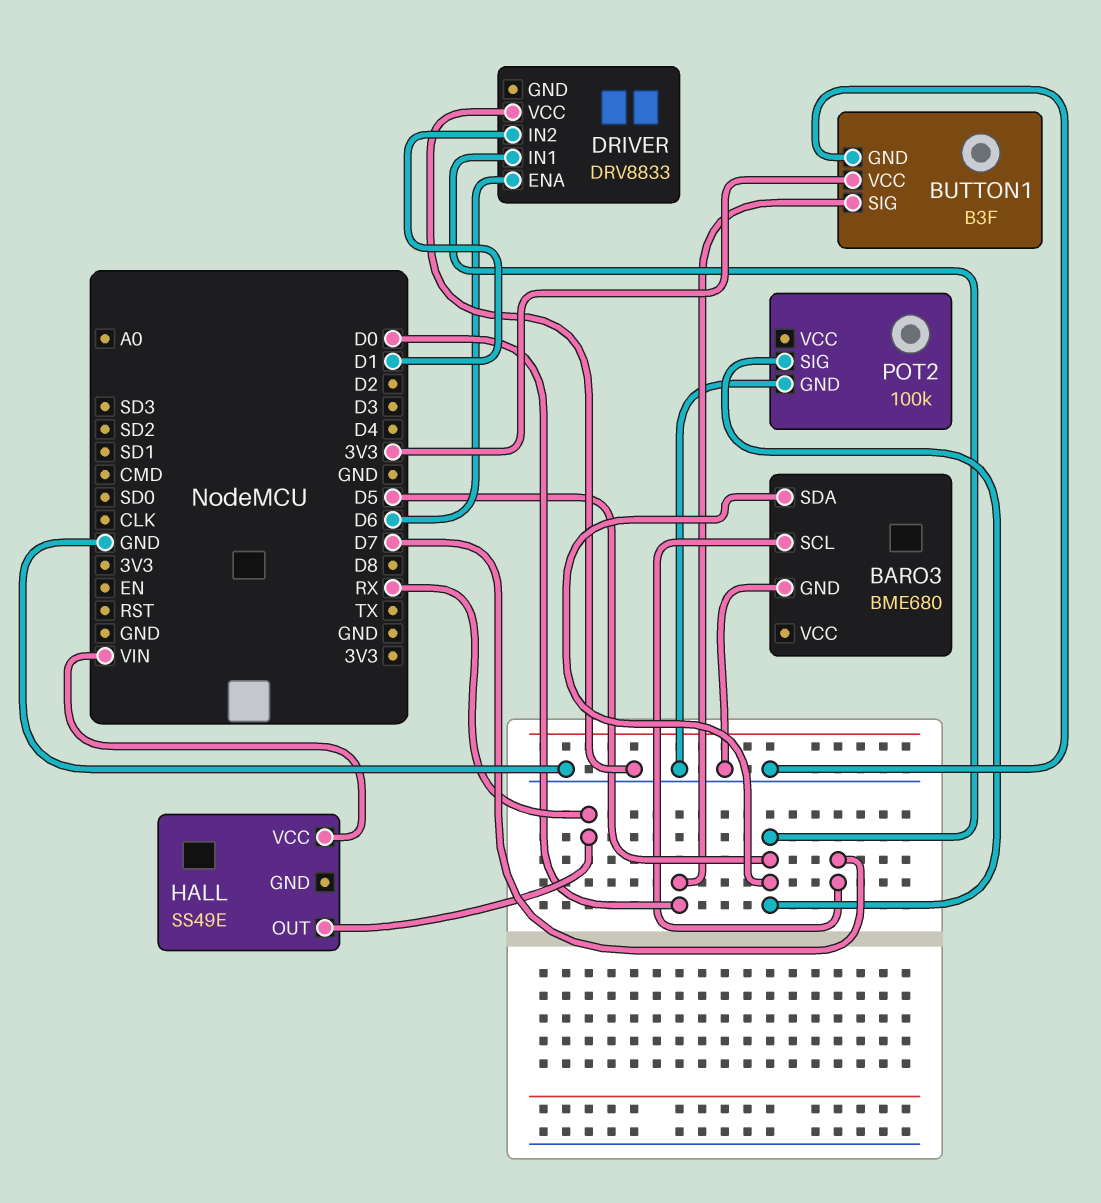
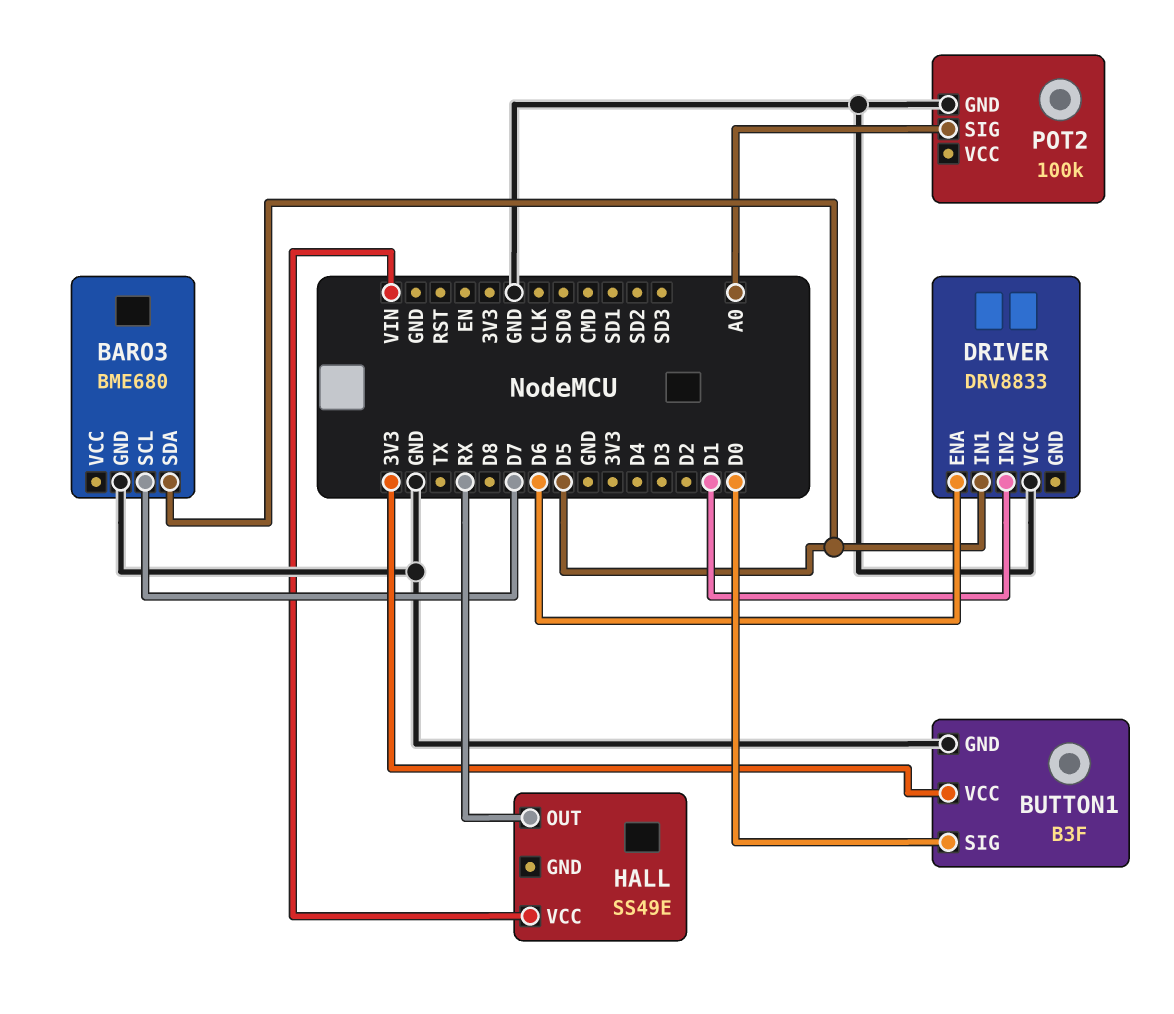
POT2 pin SIG: D5 -> A0

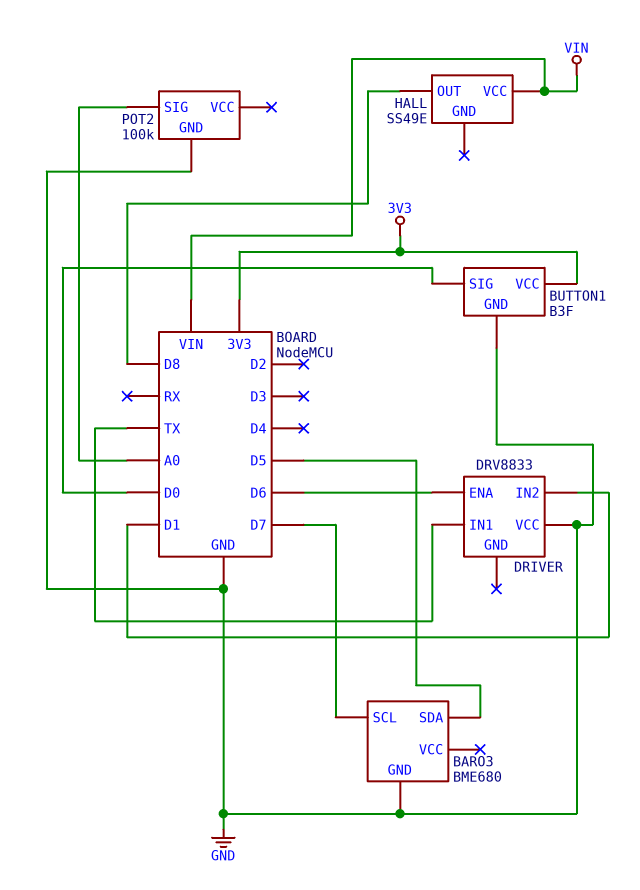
DRIVER pin IN1: D5 -> TX
HALL pin OUT: RX -> D8

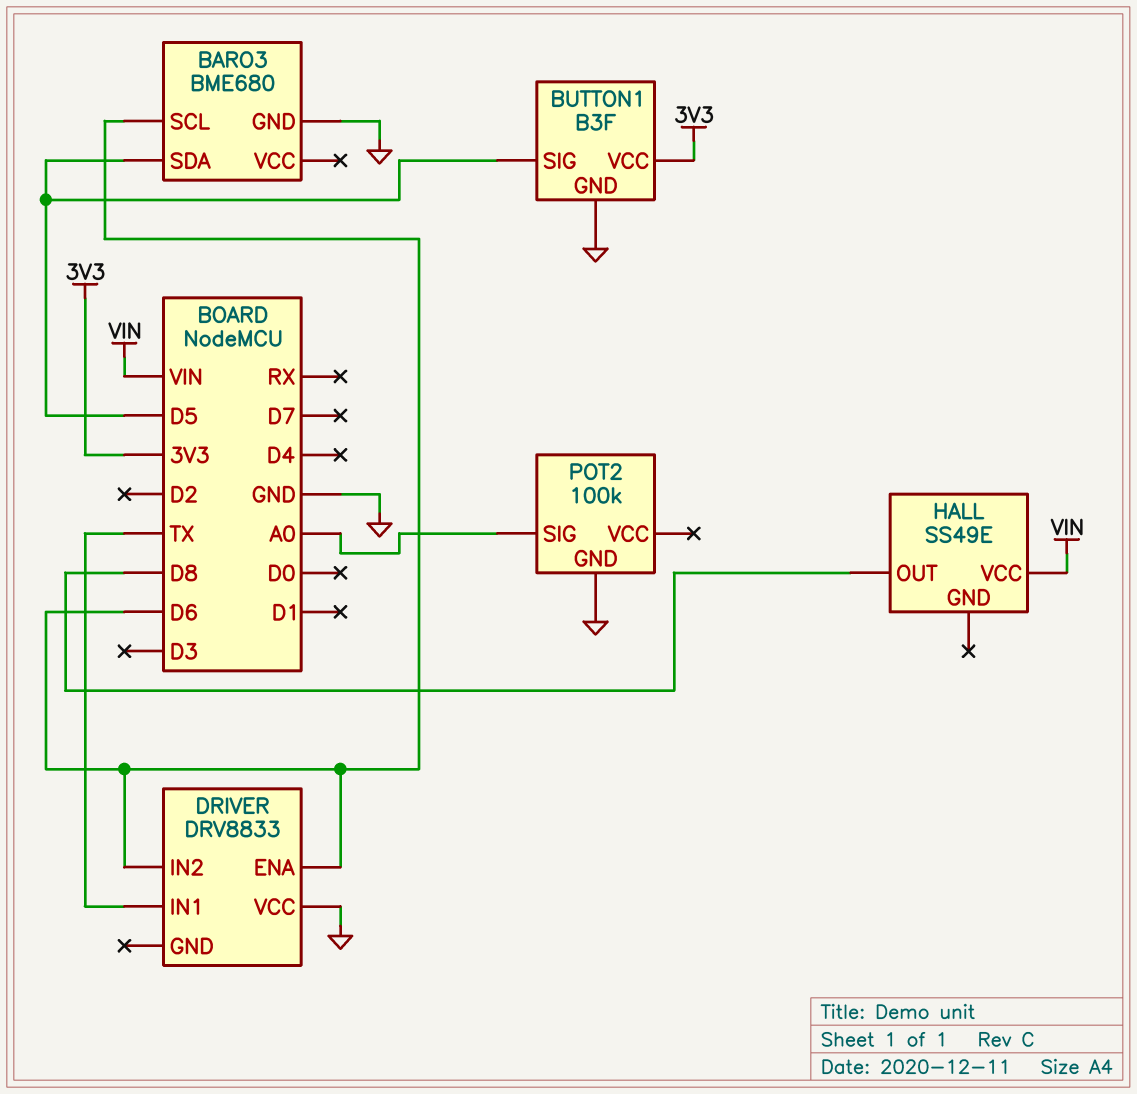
BARO3 pin SCL: D7 -> D6
BUTTON1 pin SIG: D0 -> D5
DRIVER pin IN2: D1 -> D6

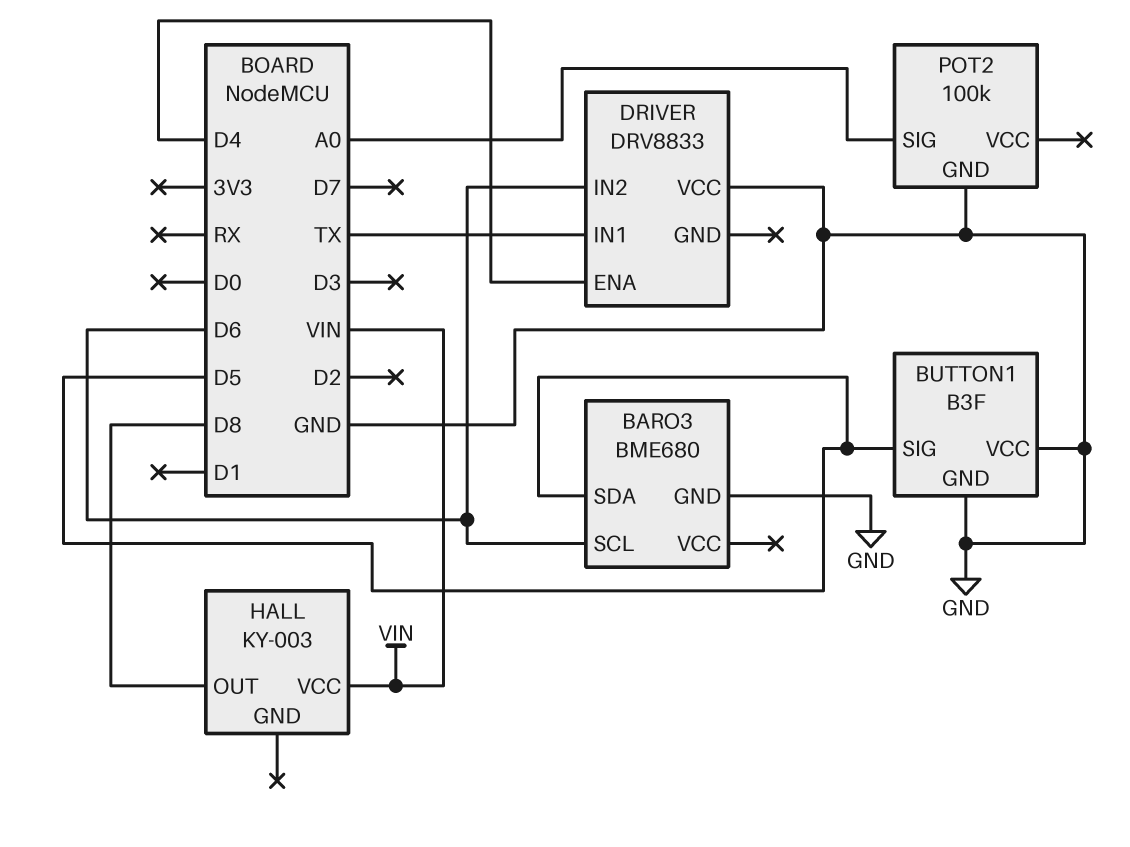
BUTTON1 pin VCC: 3V3 -> GND
DRIVER pin ENA: D6 -> D4
HALL: SS49E -> KY-003

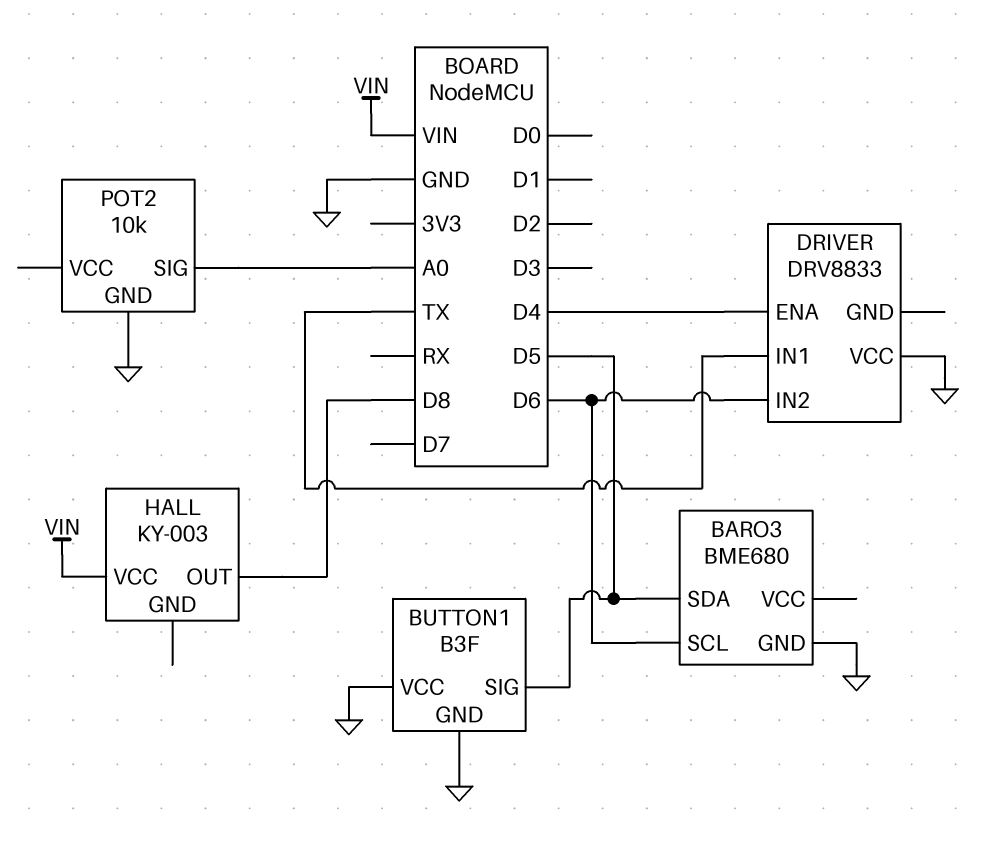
POT2: 100k -> 10k

